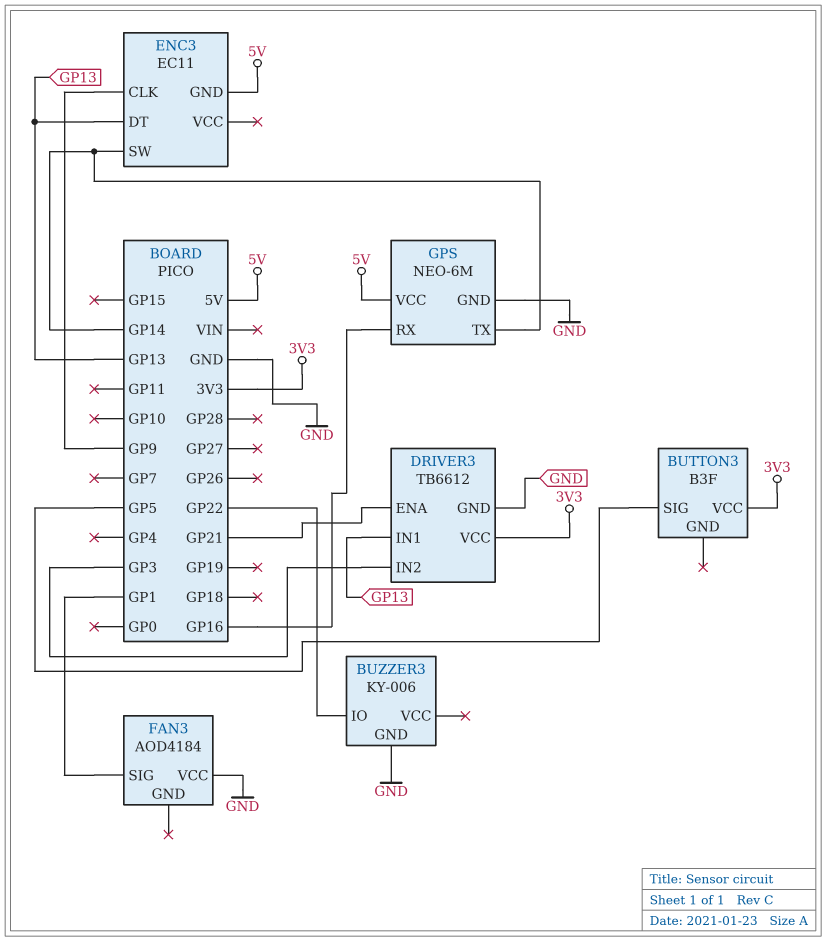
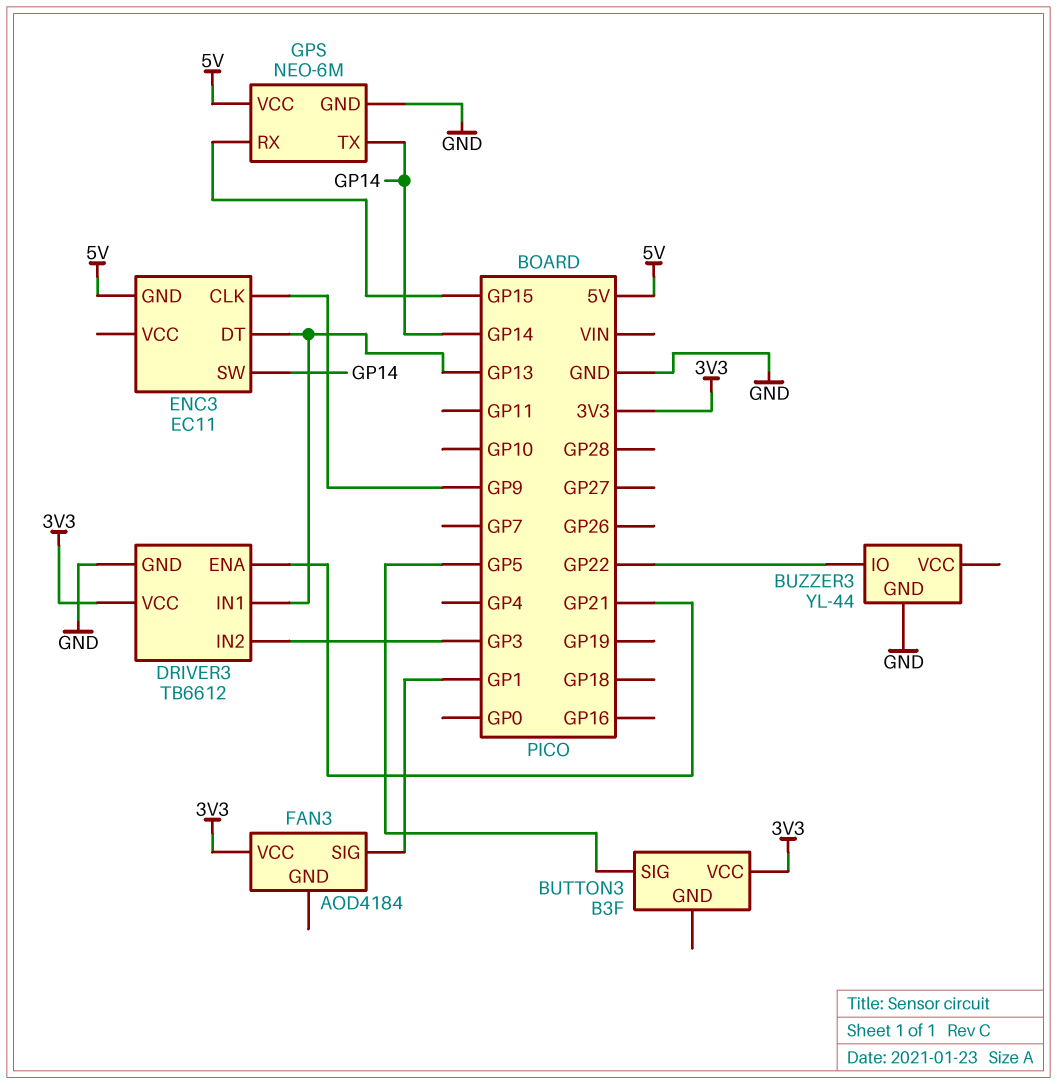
BUZZER3: KY-006 -> YL-44
FAN3 pin VCC: GND -> 3V3
GPS pin RX: GP16 -> GP15

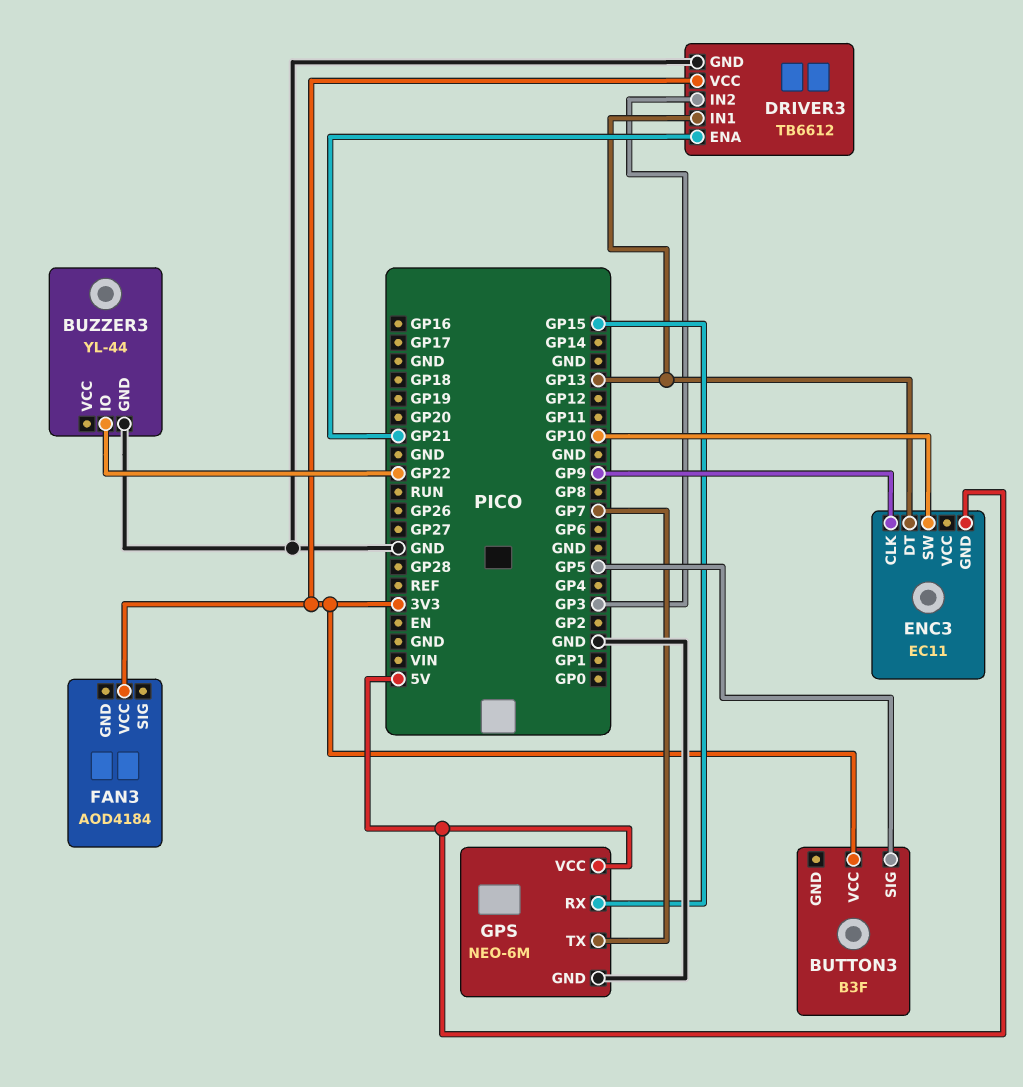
ENC3 pin SW: GP14 -> GP10
FAN3 pin SIG: GP1 -> none
GPS pin TX: GP14 -> GP7

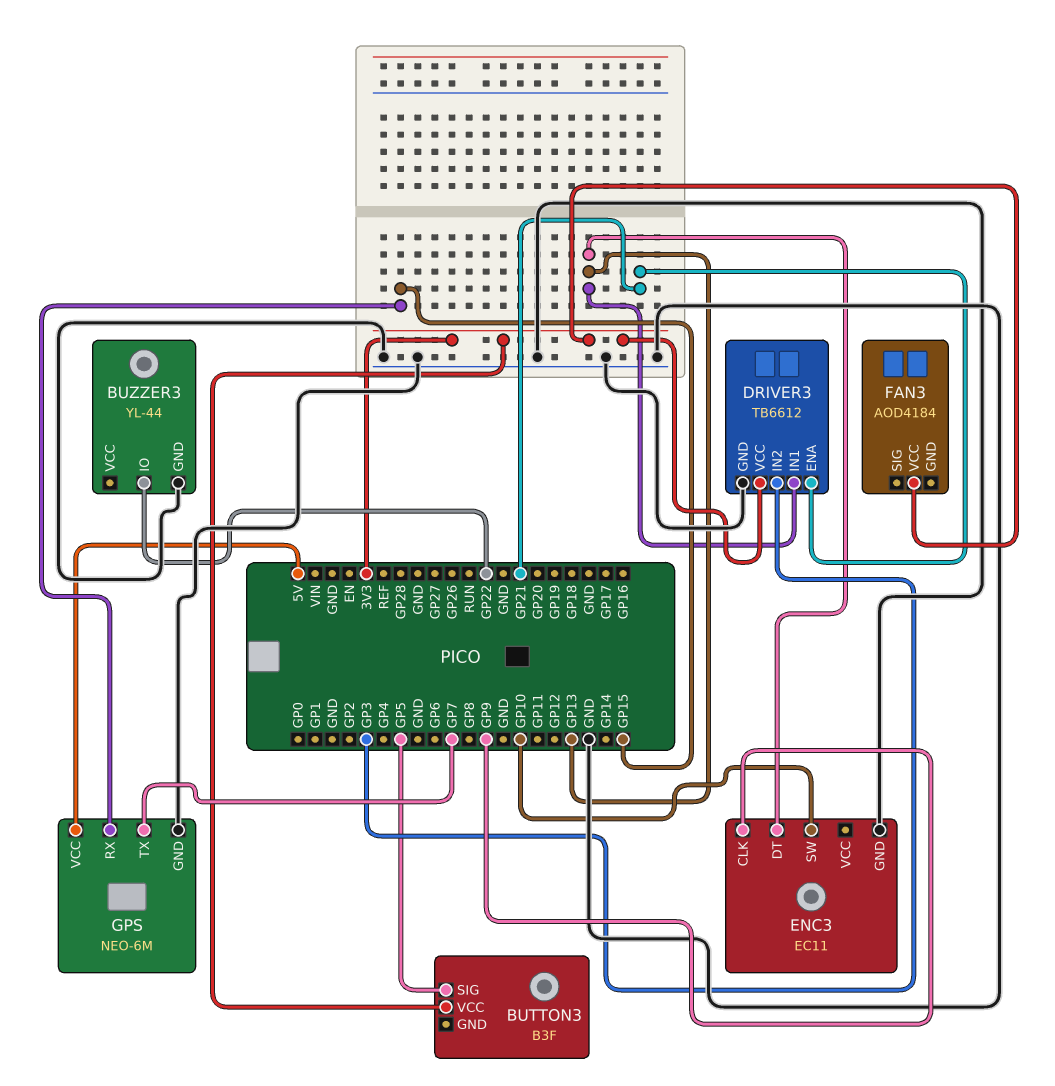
ENC3 pin GND: 5V -> GND

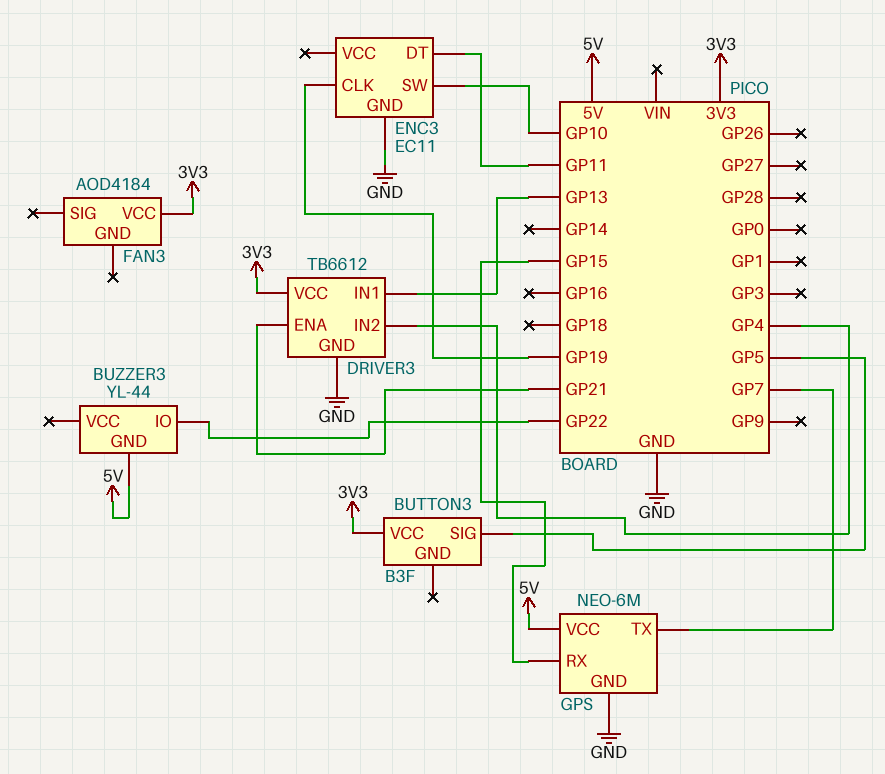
BUZZER3 pin GND: GND -> 5V
DRIVER3 pin IN2: GP3 -> GP4
ENC3 pin CLK: GP9 -> GP19
ENC3 pin DT: GP13 -> GP11

